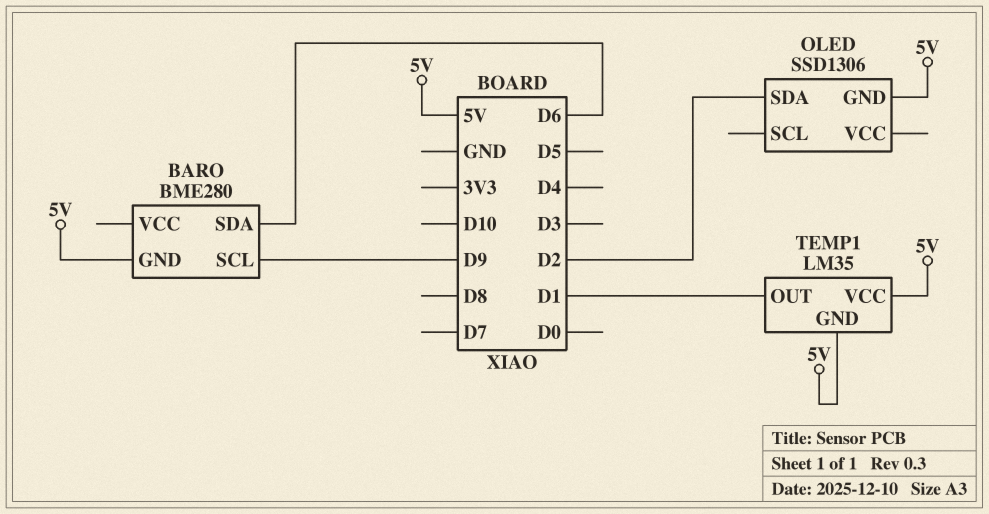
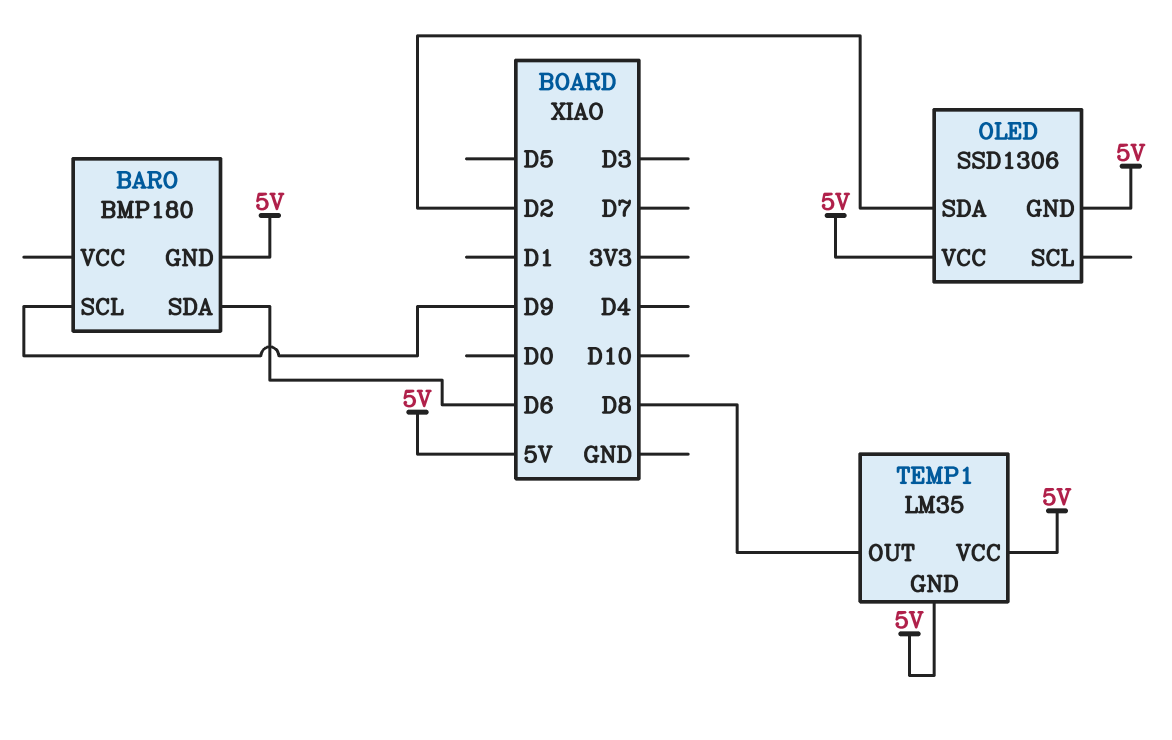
BARO: BME280 -> BMP180
OLED pin VCC: none -> 5V
TEMP1 pin OUT: D1 -> D8

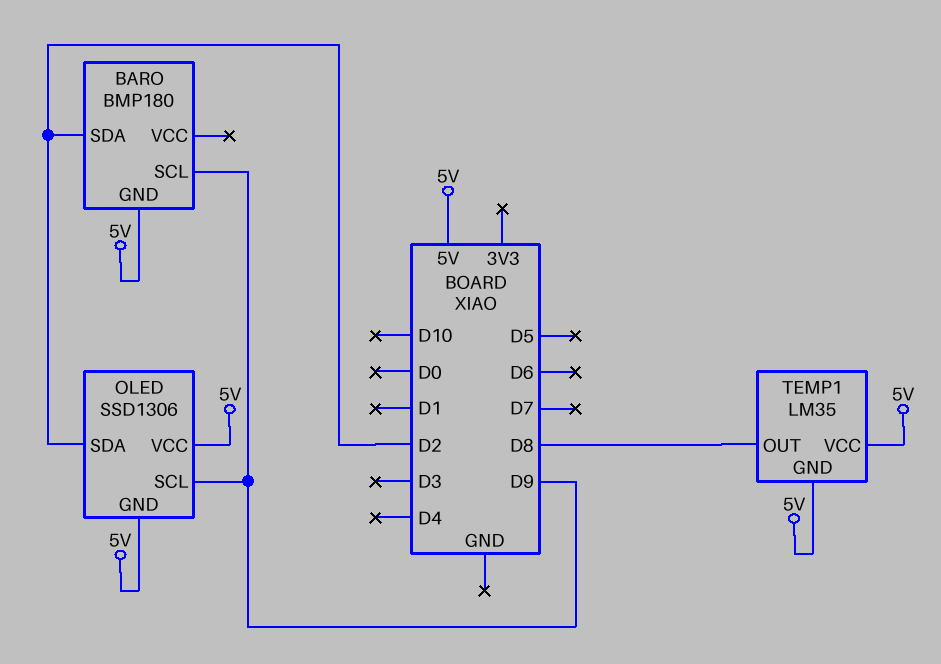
BARO pin SDA: D6 -> D2
OLED pin SCL: none -> D9

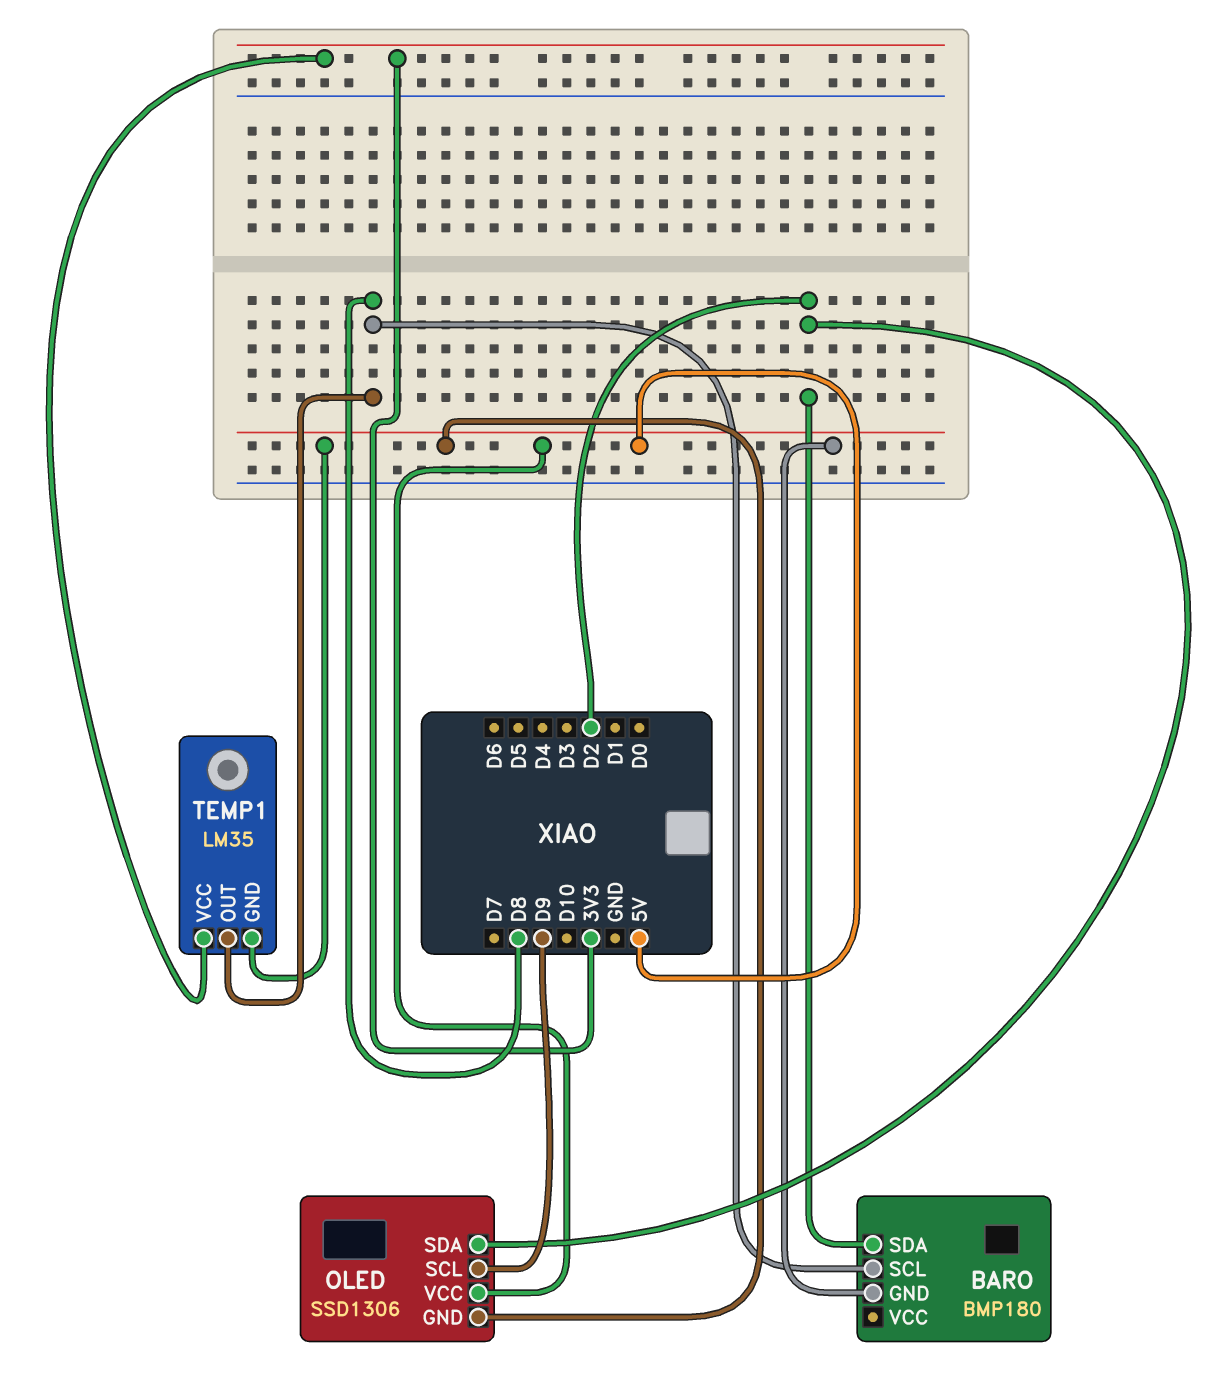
BARO pin SCL: D9 -> D8
TEMP1 pin VCC: 5V -> 3V3

